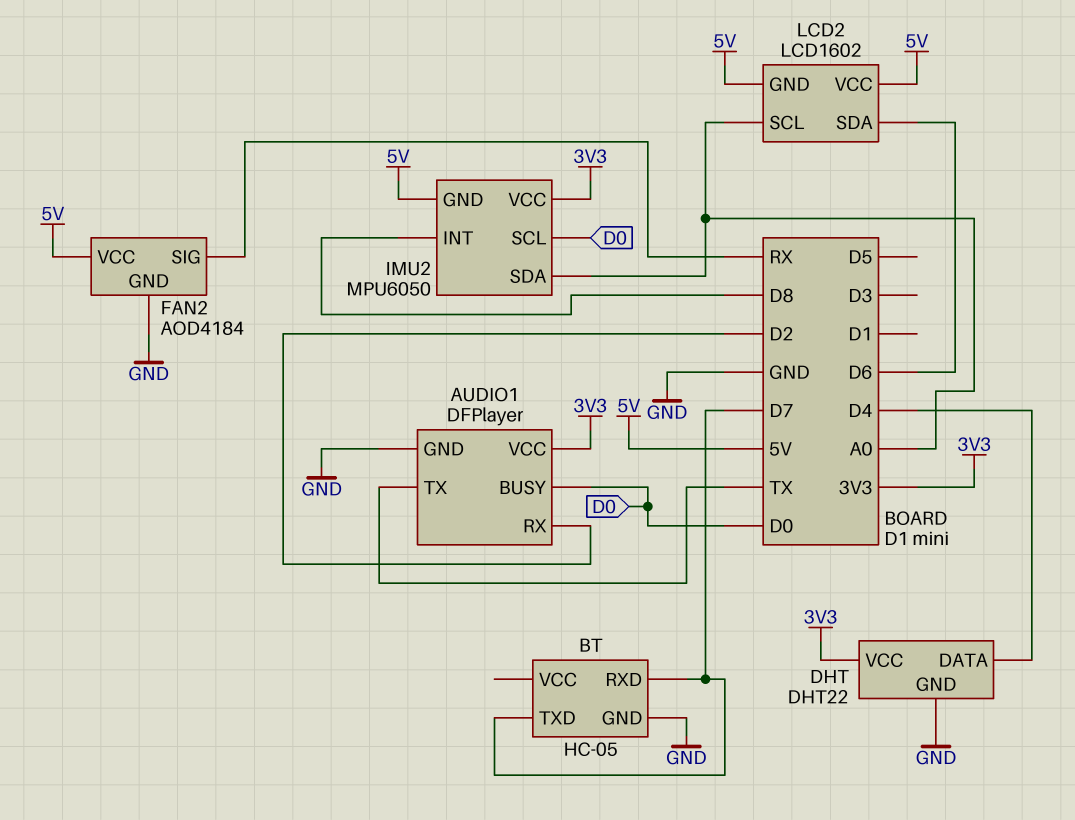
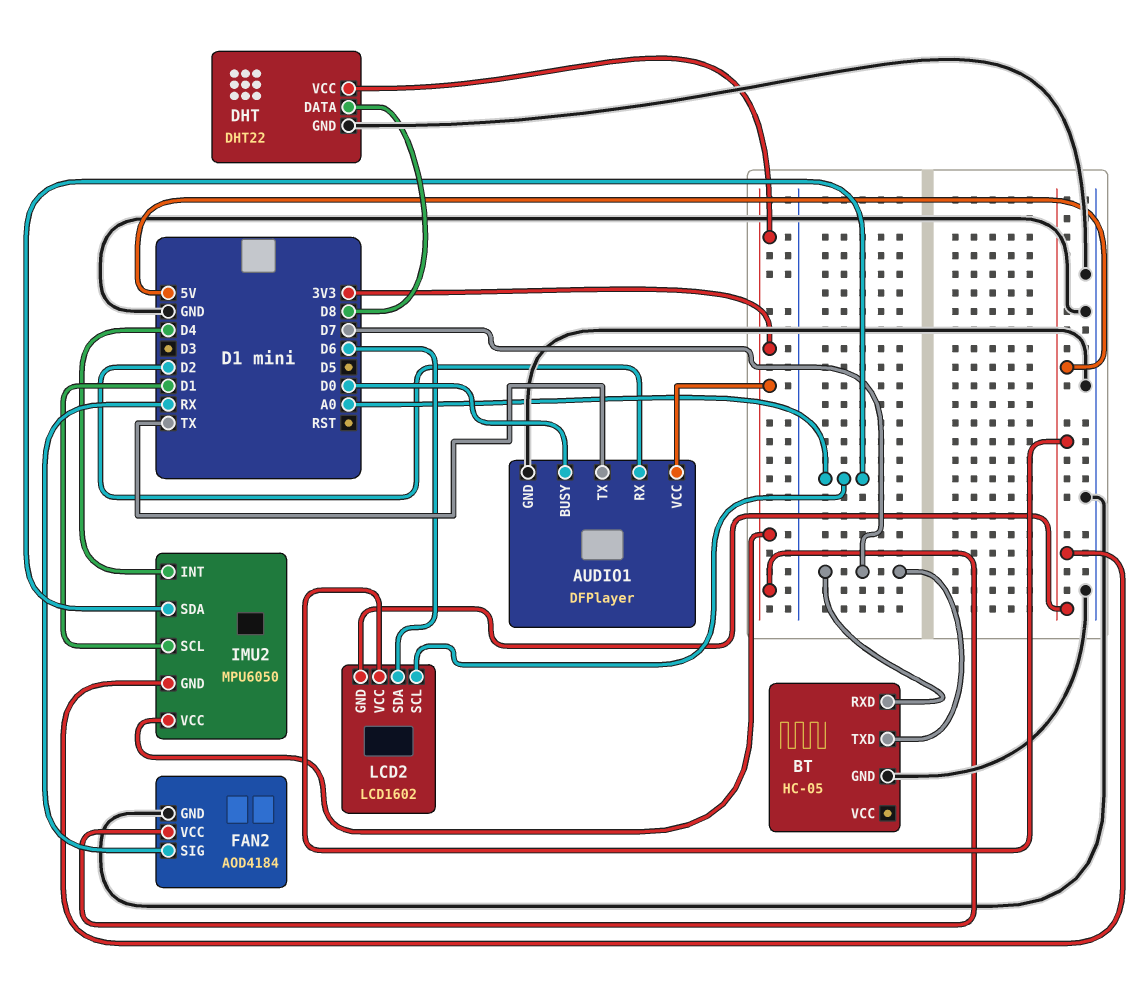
DHT pin DATA: D4 -> D8
FAN2 pin VCC: 5V -> 3V3
IMU2 pin INT: D8 -> D4
IMU2 pin SCL: D0 -> D1

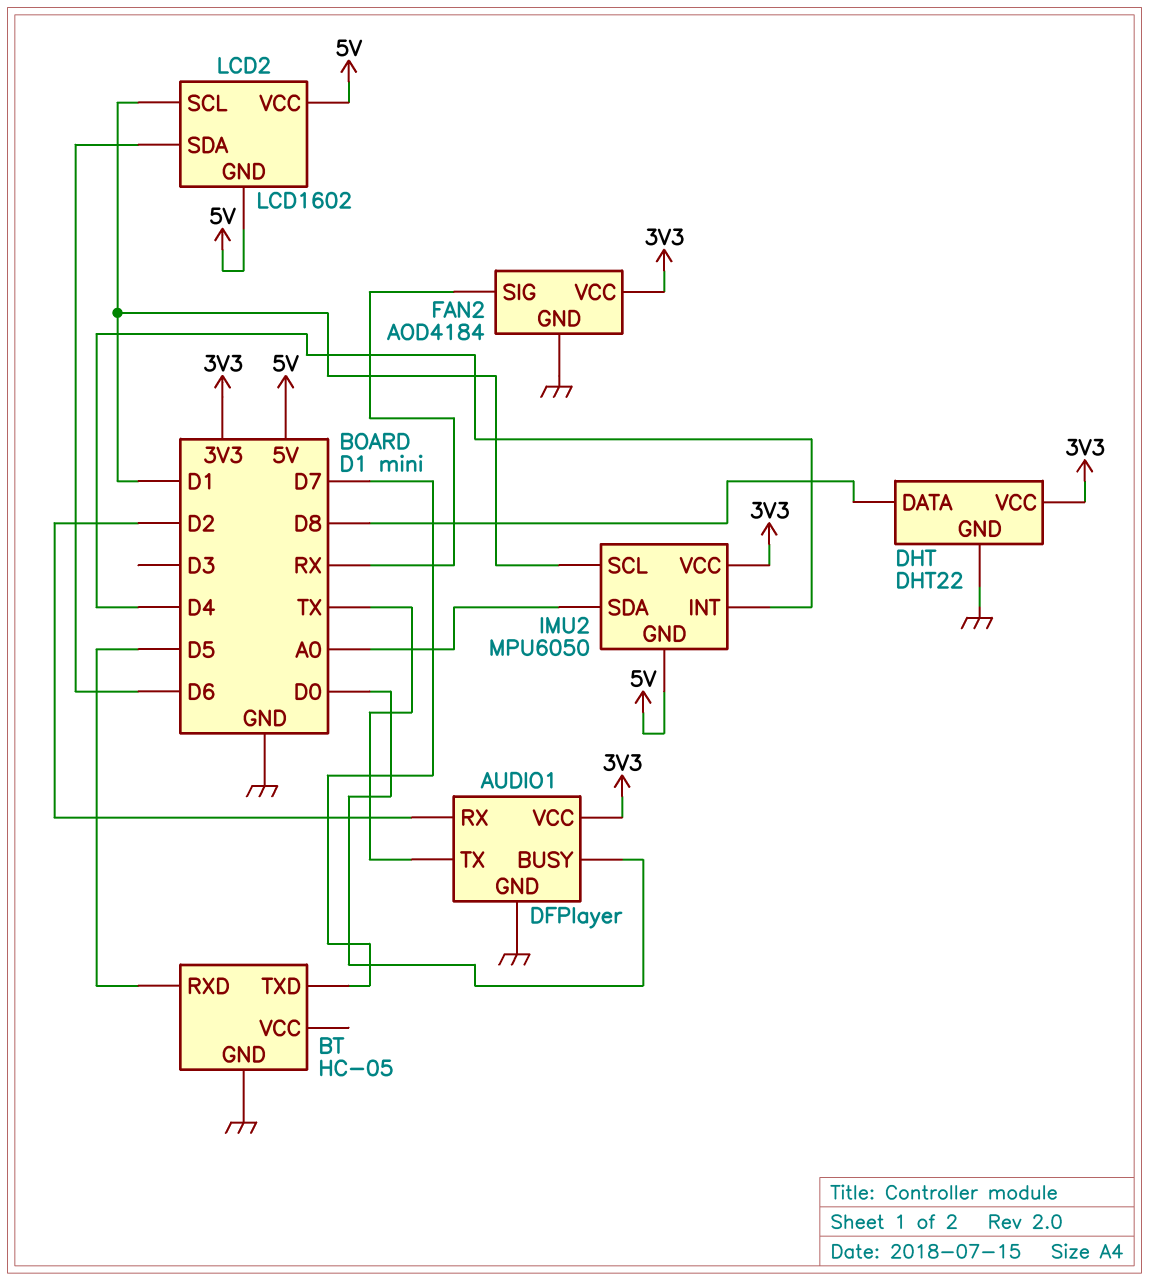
BT pin RXD: D7 -> D5
LCD2 pin SCL: A0 -> D1

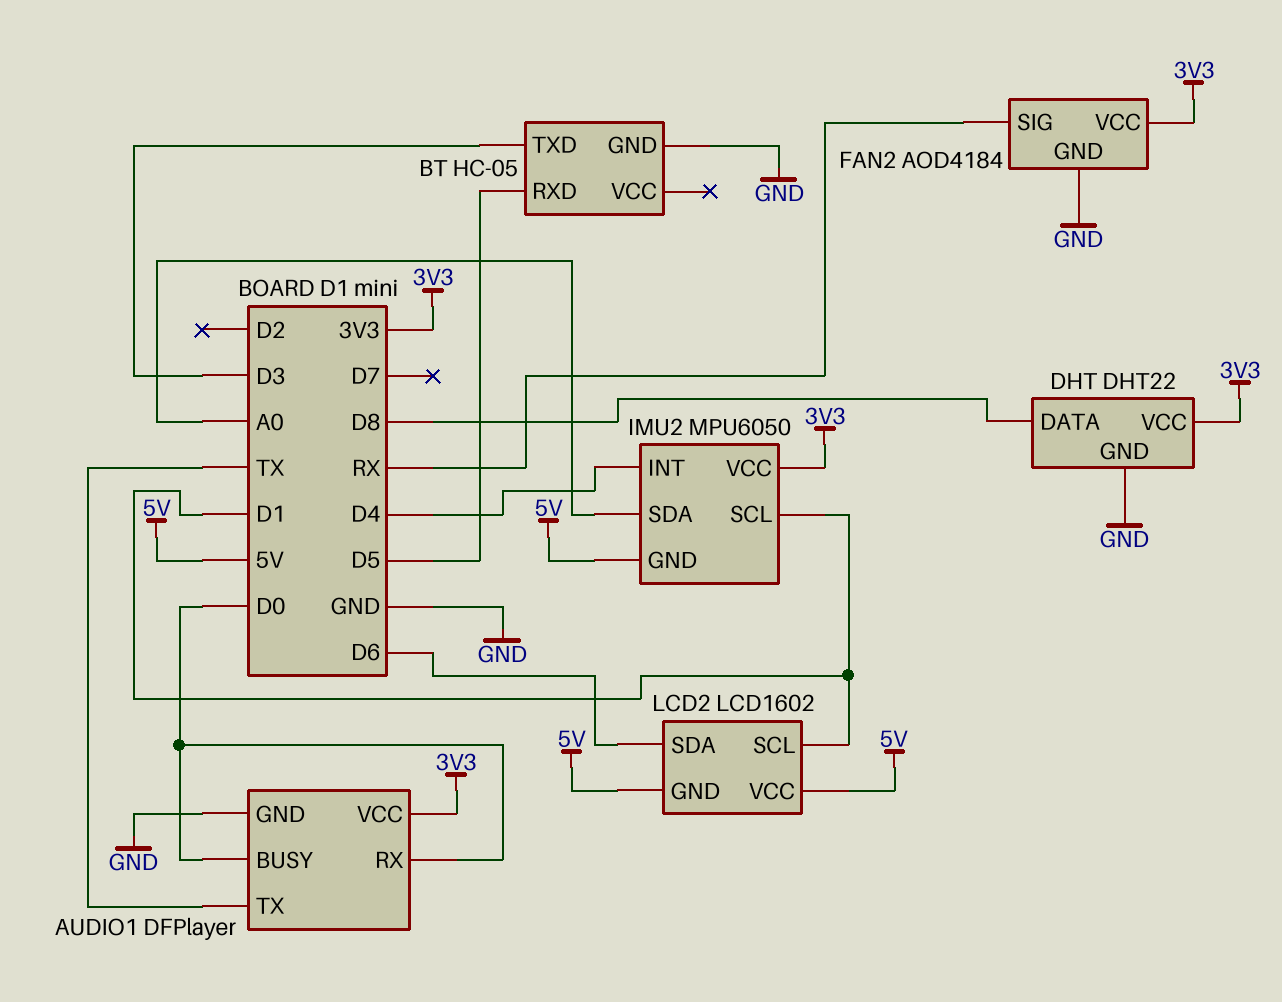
AUDIO1 pin RX: D2 -> D0
BT pin TXD: D7 -> D3

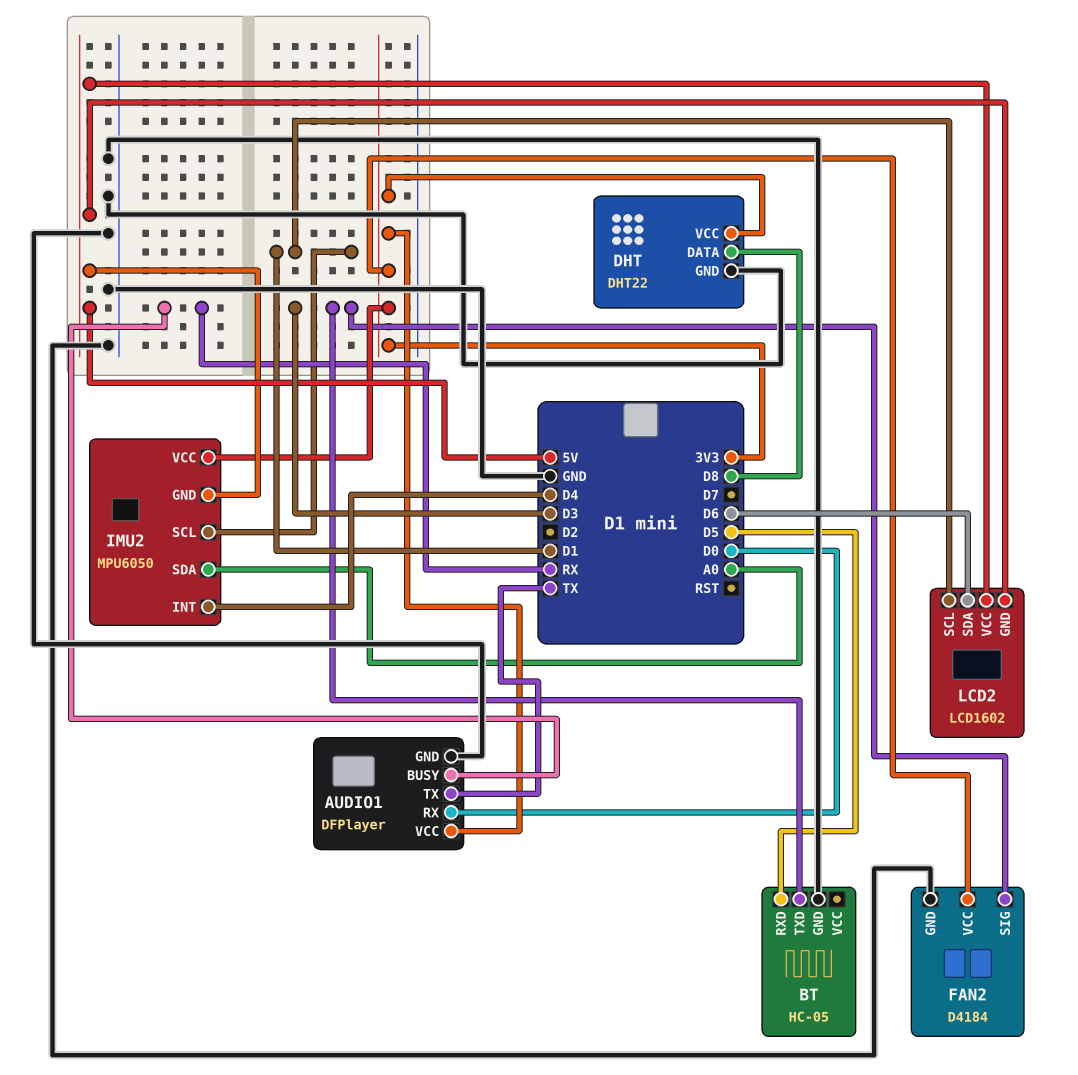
AUDIO1 pin BUSY: D0 -> RX
FAN2: AOD4184 -> D4184
FAN2 pin SIG: RX -> D3

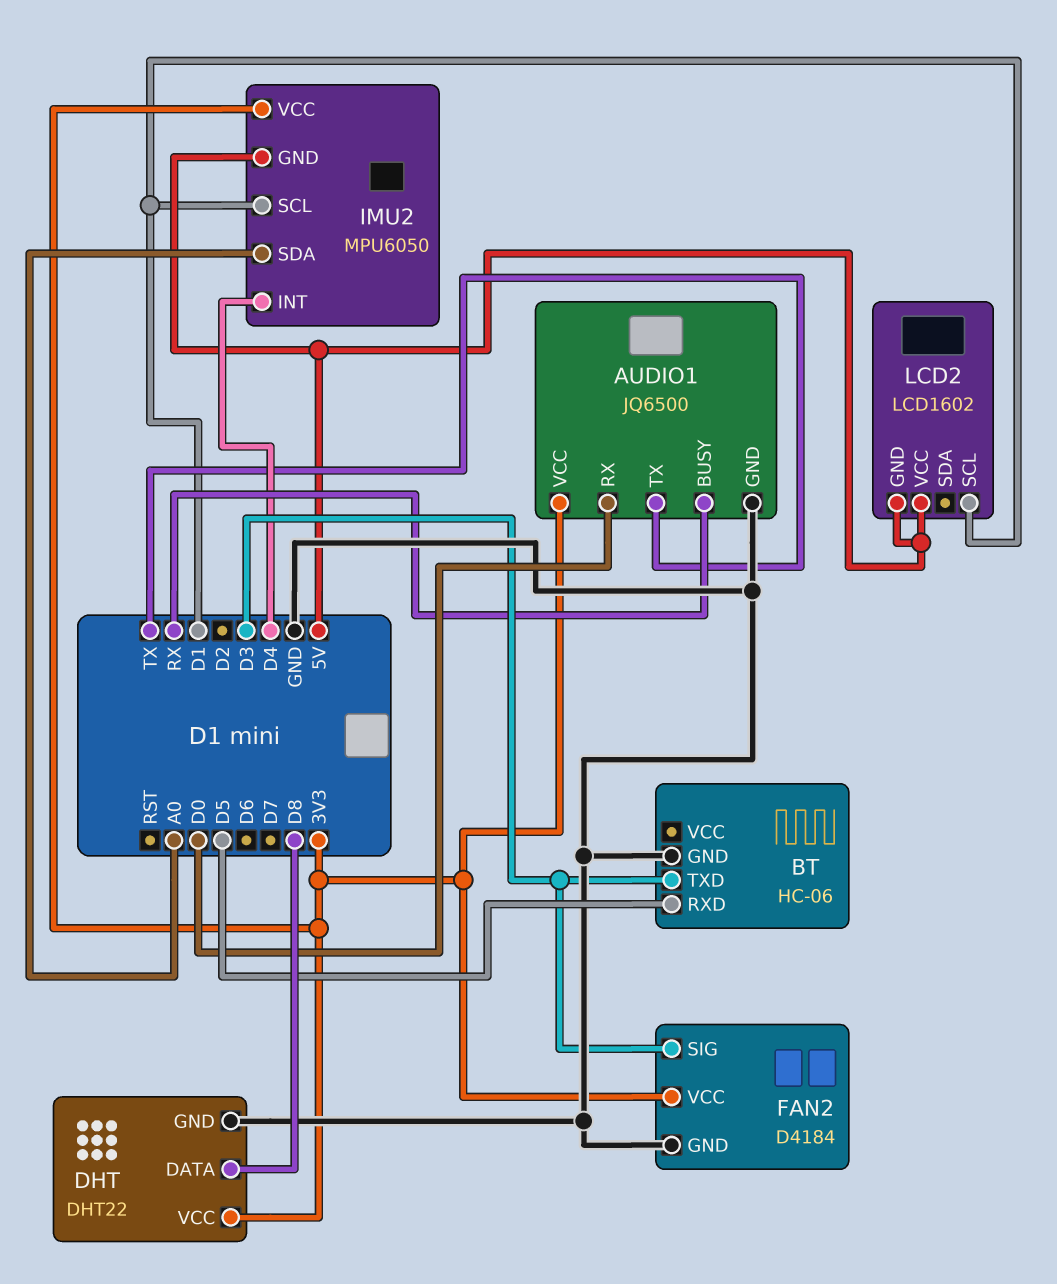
AUDIO1: DFPlayer -> JQ6500
BT: HC-05 -> HC-06
LCD2 pin SDA: D6 -> none

